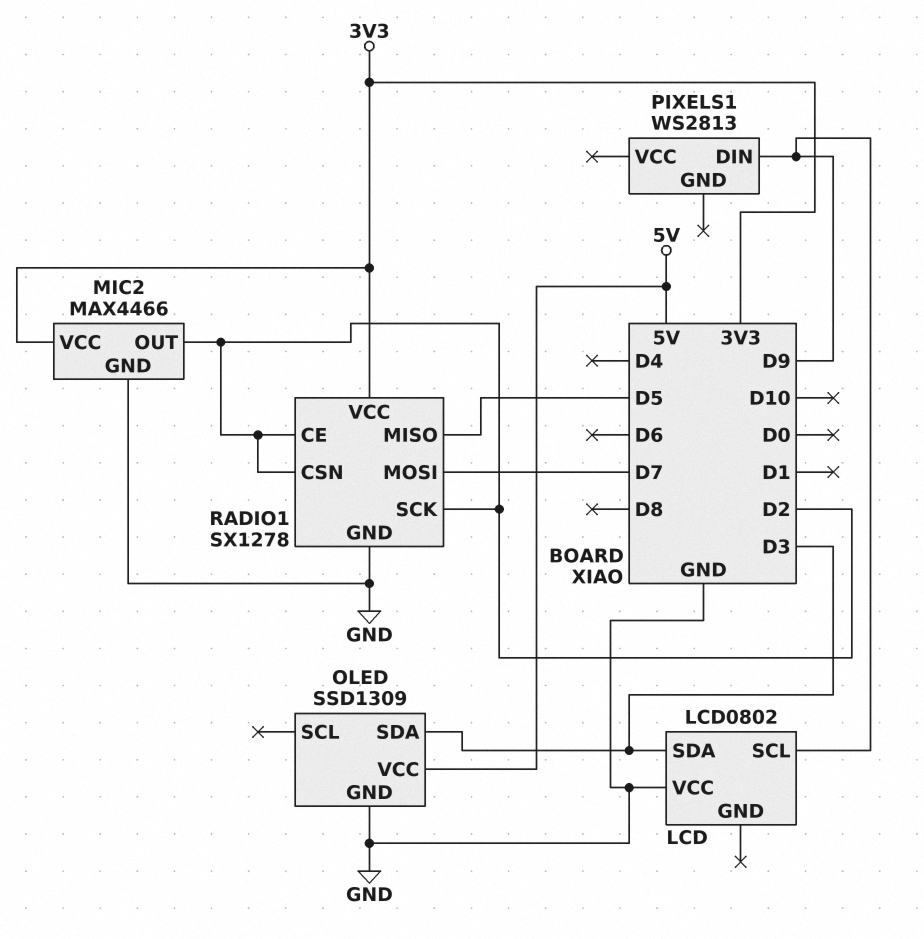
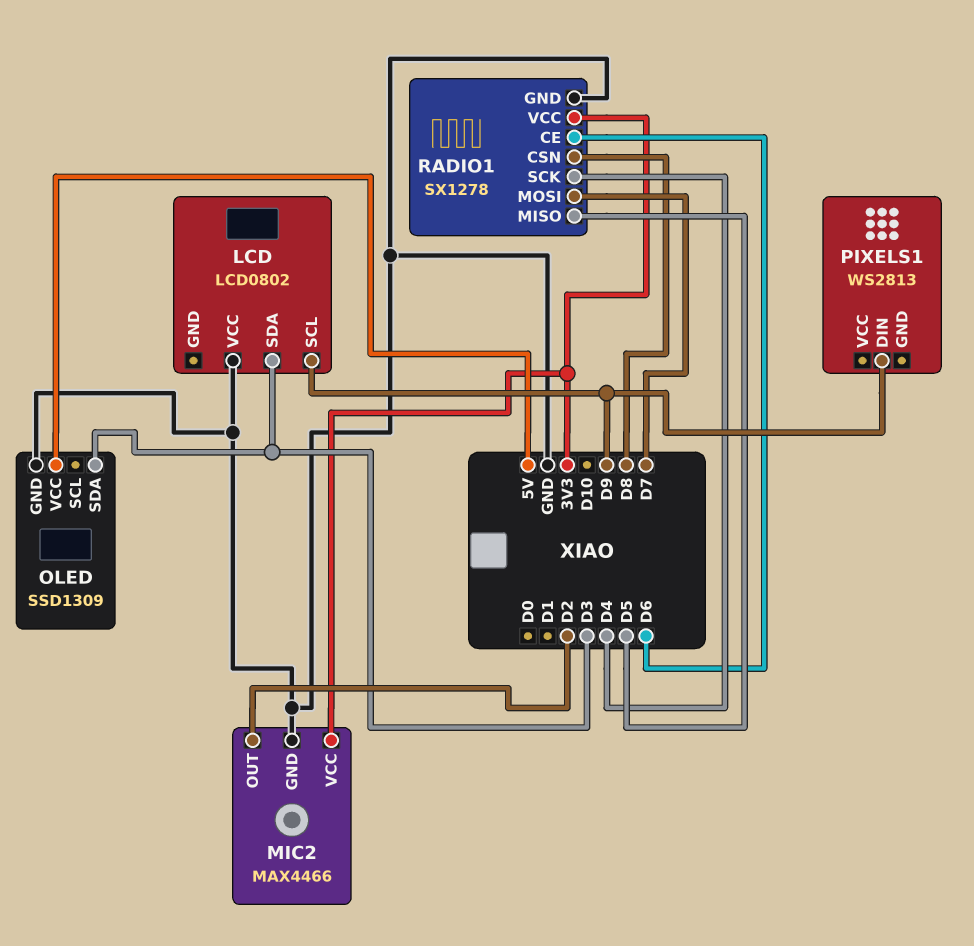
RADIO1 pin CE: D2 -> D6
RADIO1 pin CSN: D2 -> D8
RADIO1 pin SCK: D2 -> D4

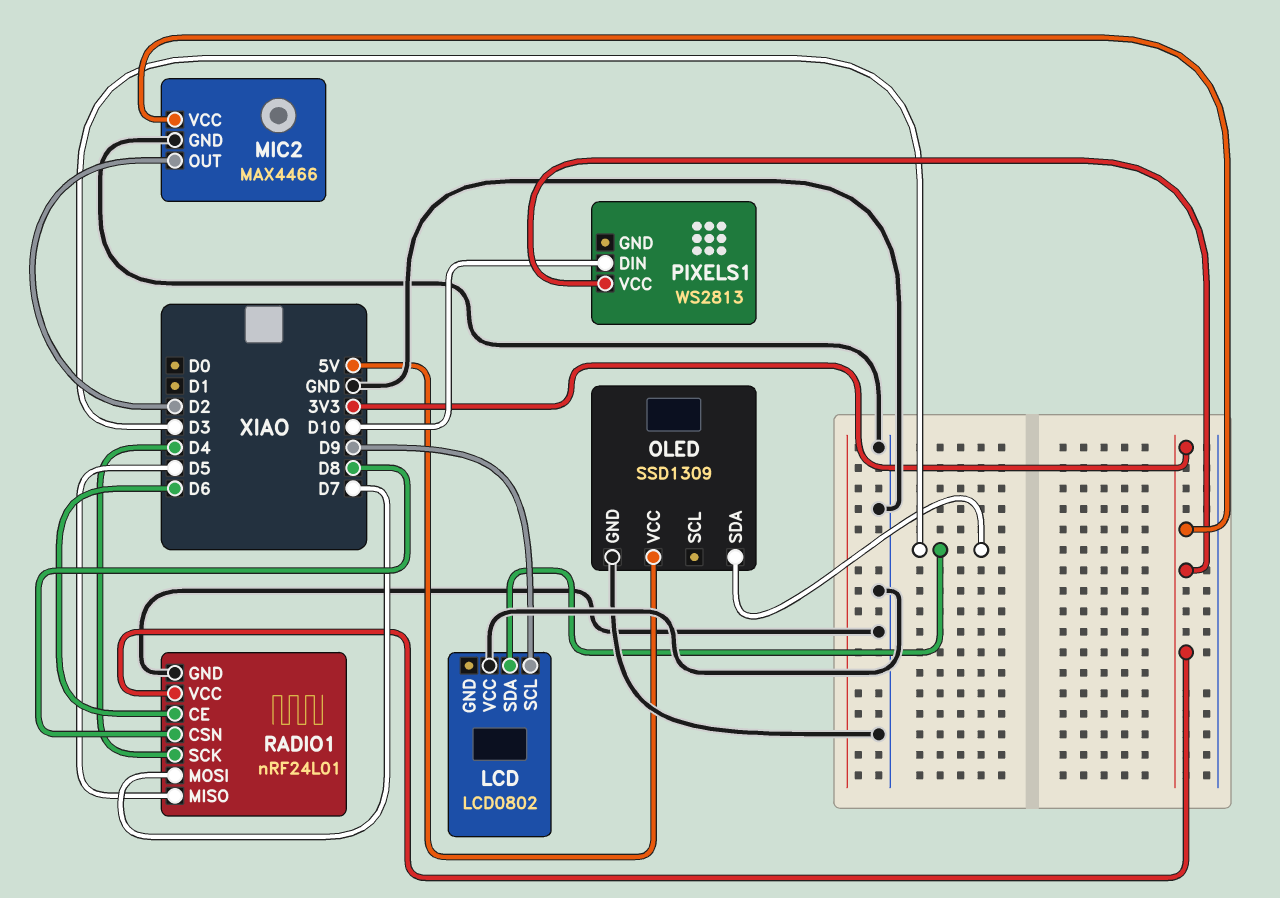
PIXELS1 pin DIN: D9 -> D10
PIXELS1 pin VCC: none -> 3V3
RADIO1: SX1278 -> nRF24L01

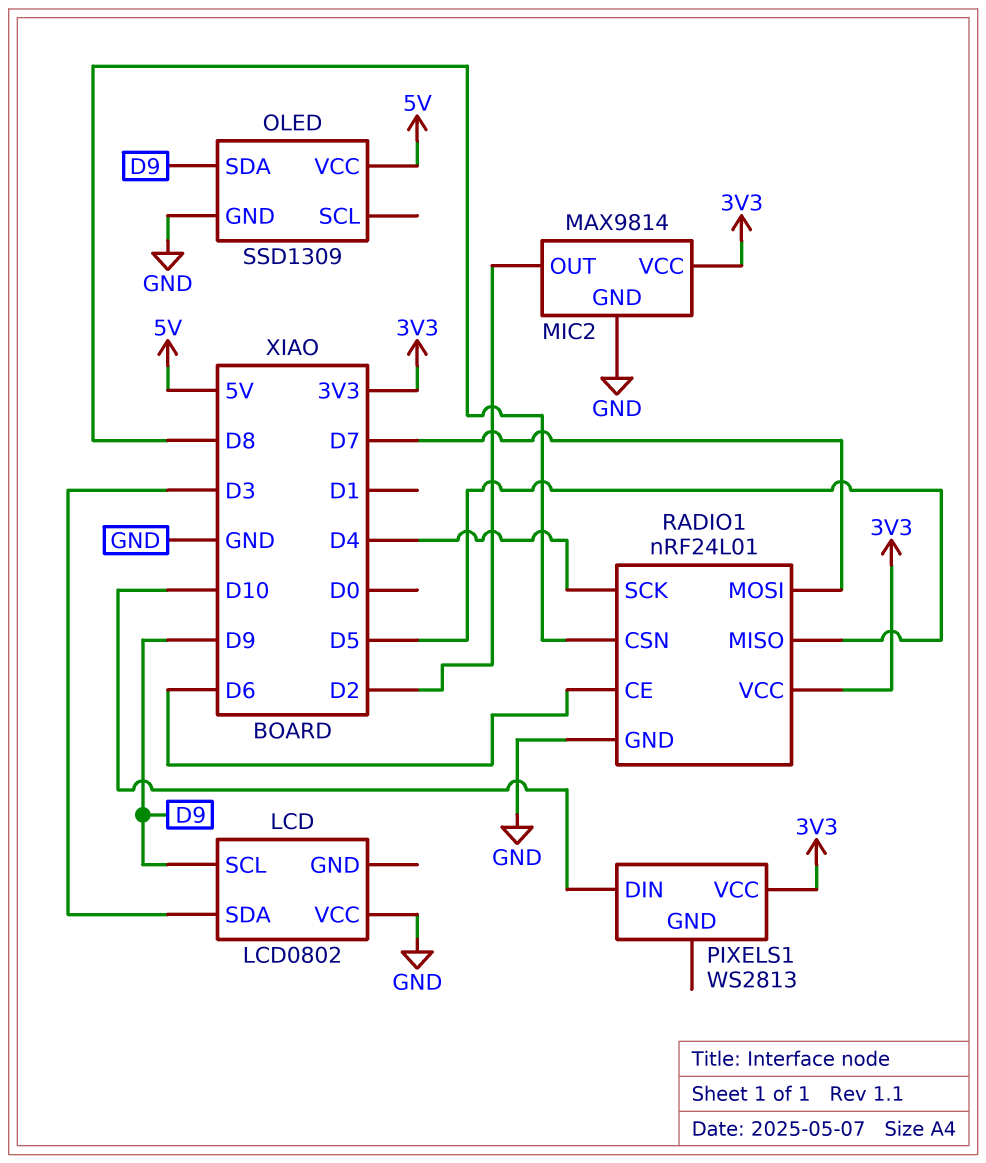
MIC2: MAX4466 -> MAX9814
OLED pin SDA: D3 -> D9

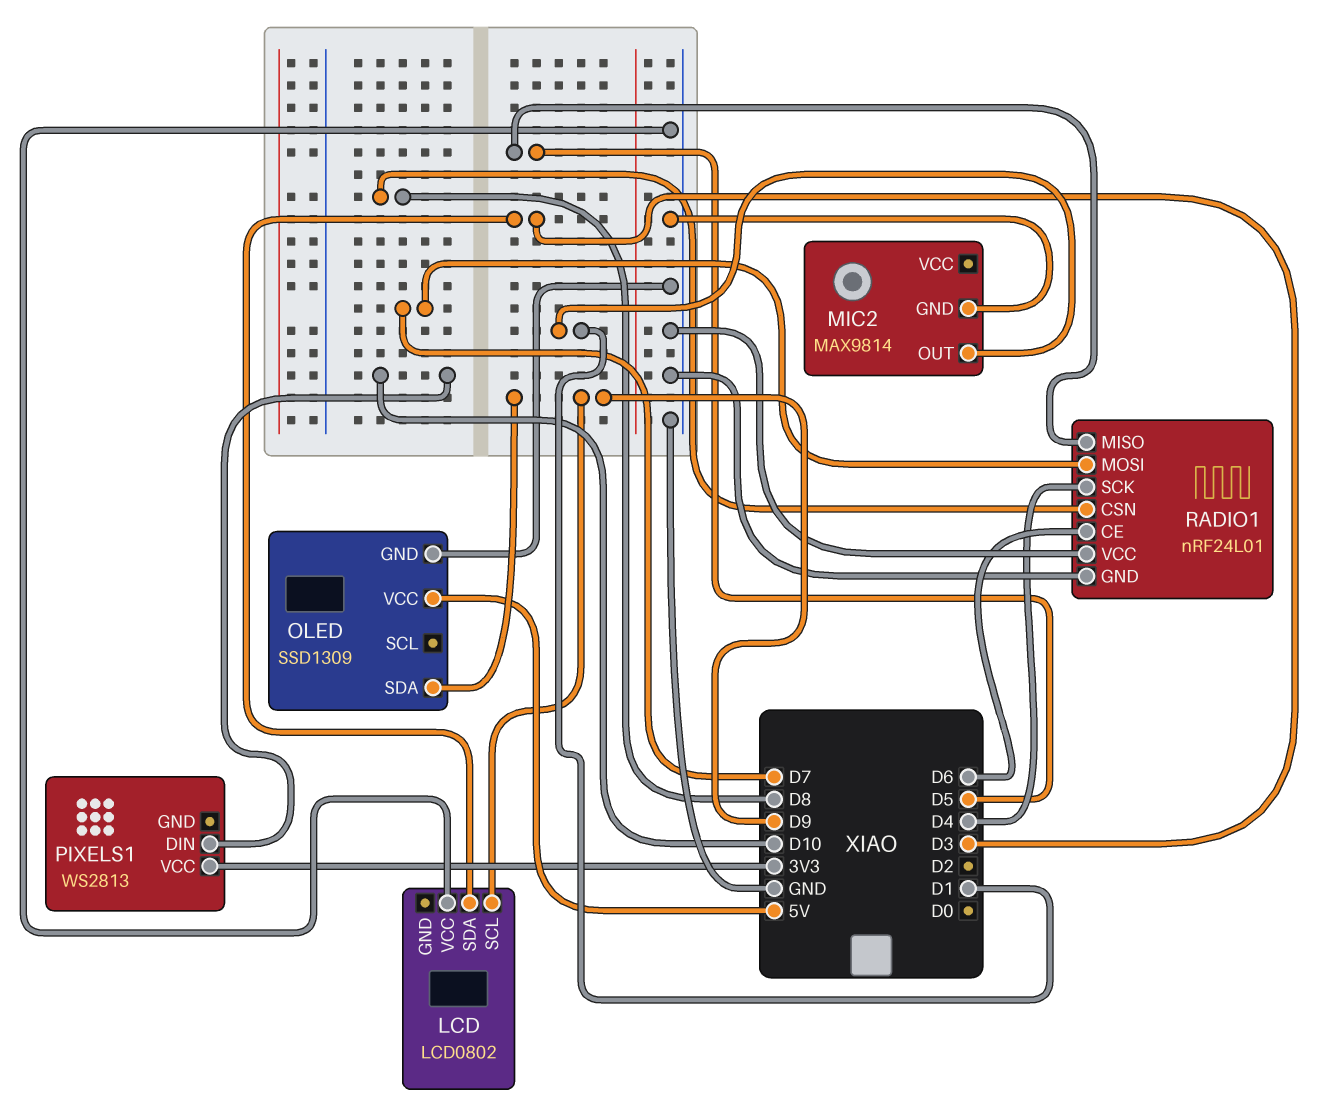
MIC2 pin OUT: D2 -> D1
MIC2 pin VCC: 3V3 -> none
RADIO1 pin VCC: 3V3 -> GND

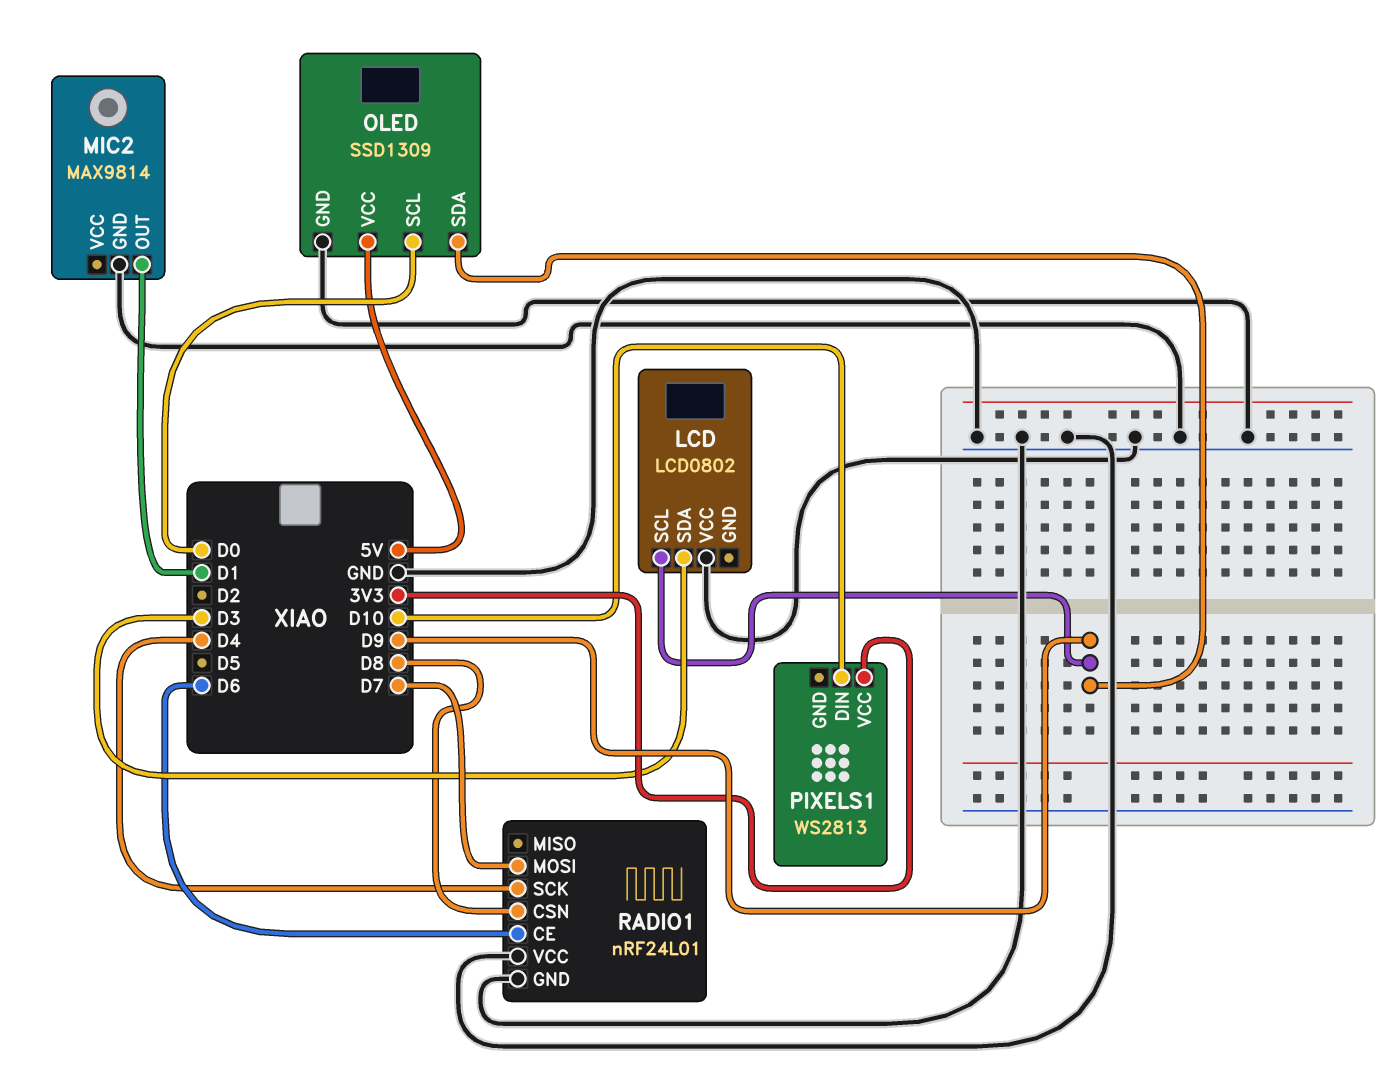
OLED pin SCL: none -> D0
RADIO1 pin MISO: D5 -> none

